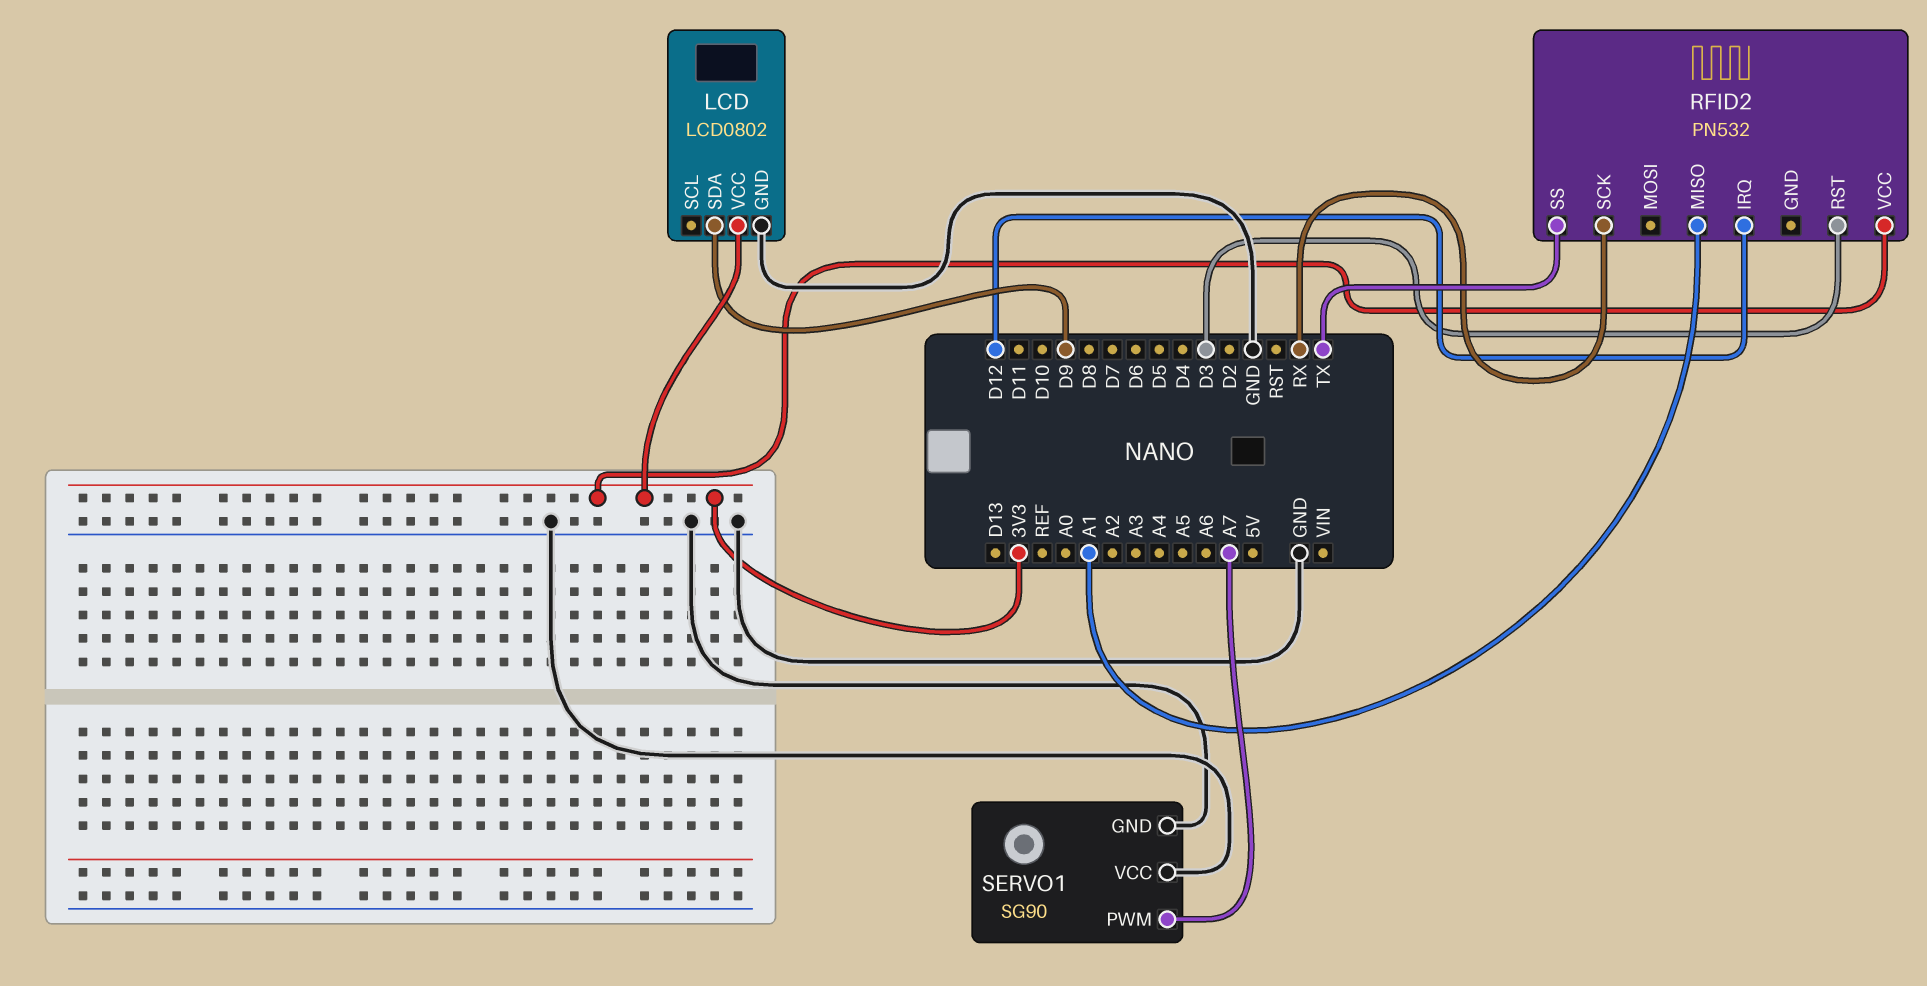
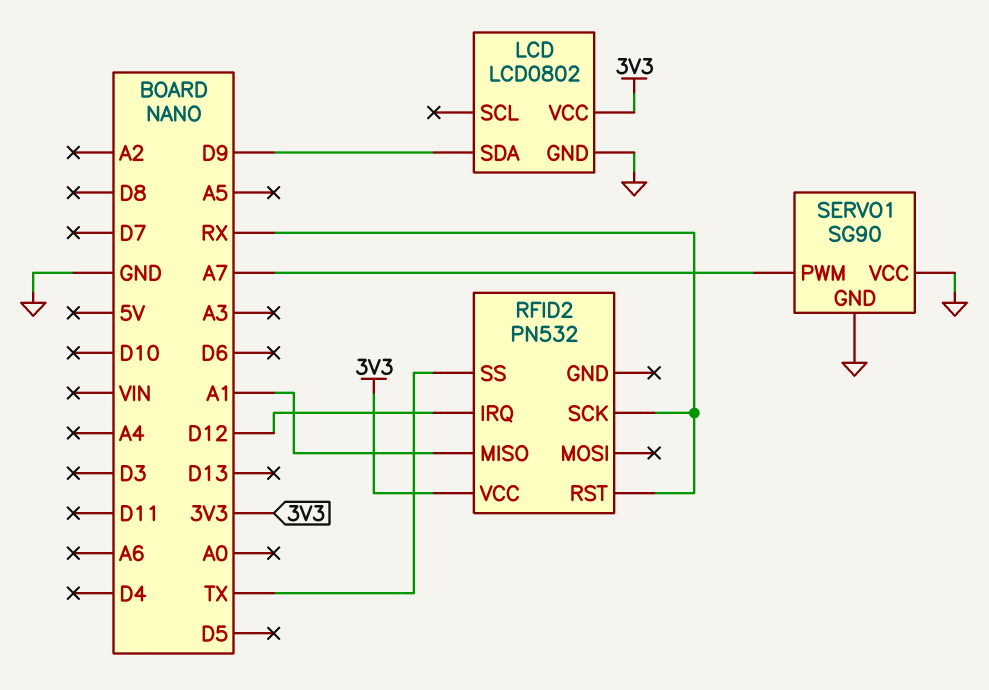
RFID2 pin RST: D3 -> RX

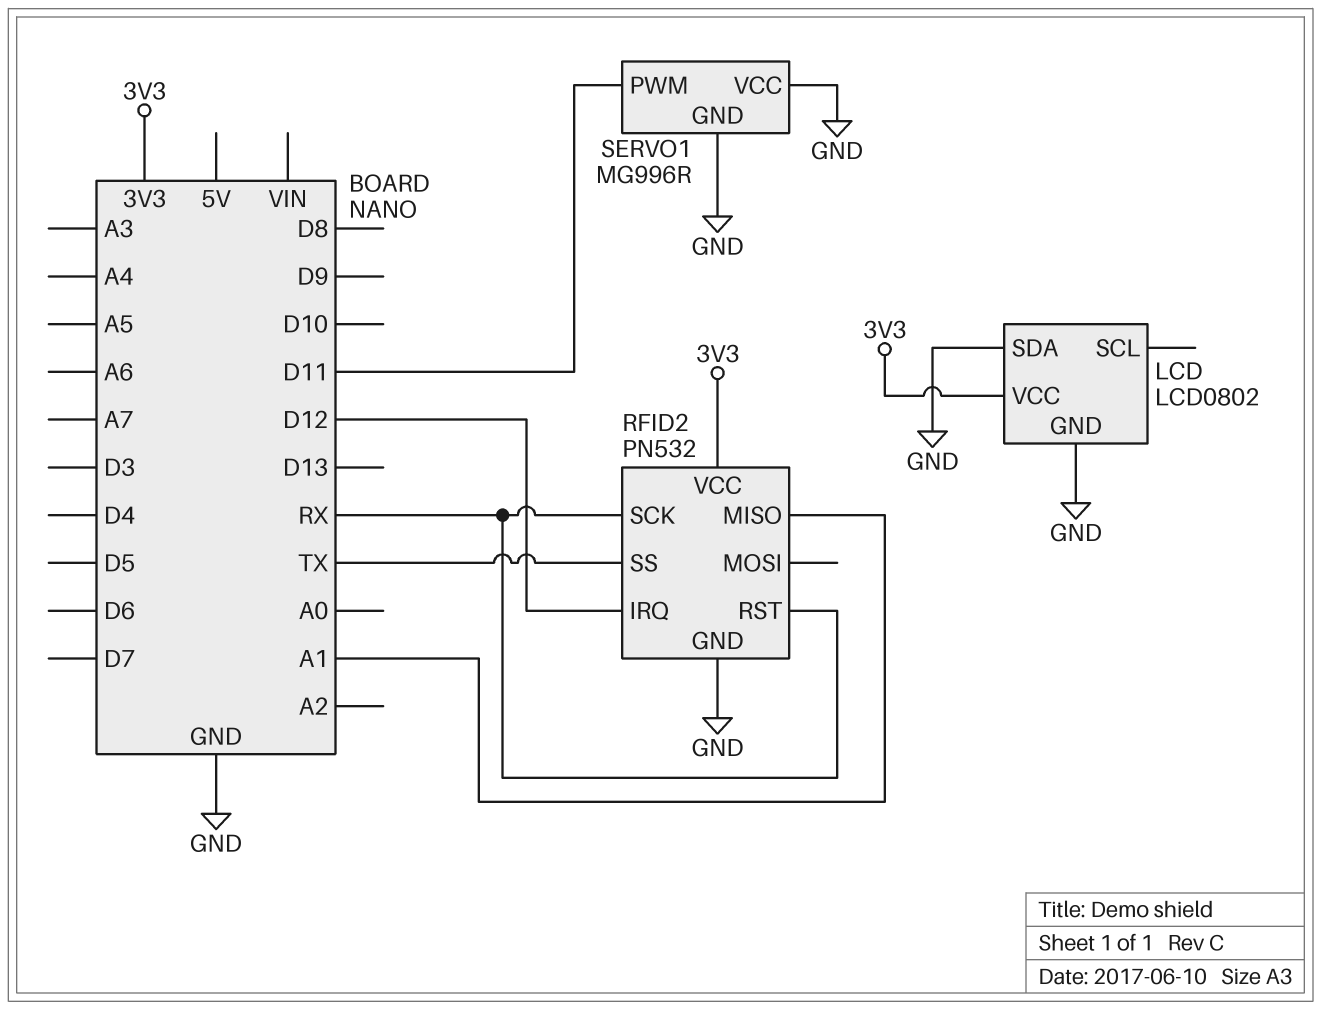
LCD pin SDA: D9 -> GND
RFID2 pin GND: none -> GND
SERVO1: SG90 -> MG996R
SERVO1 pin PWM: A7 -> D11

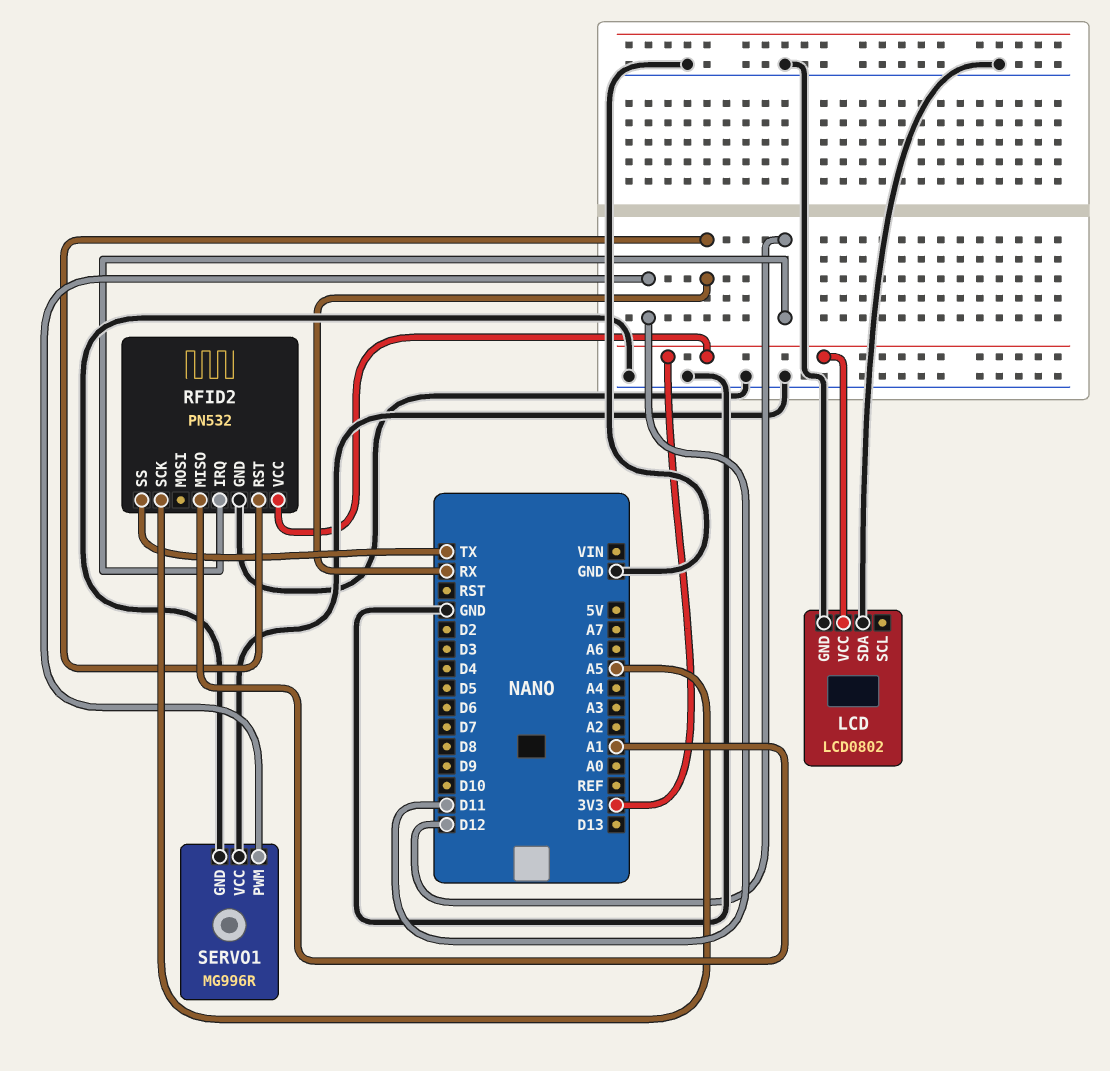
RFID2 pin SCK: RX -> A5

